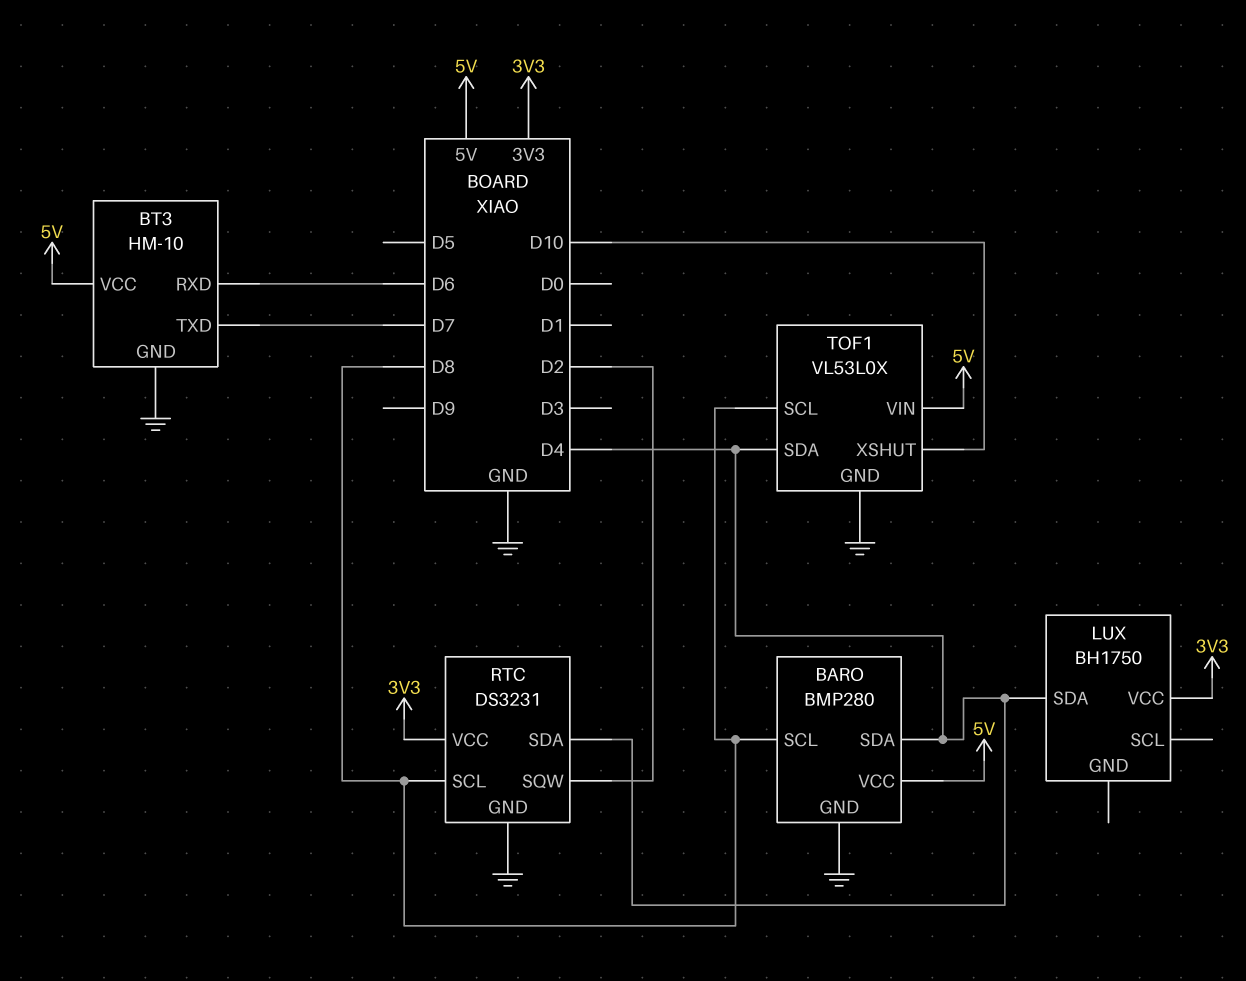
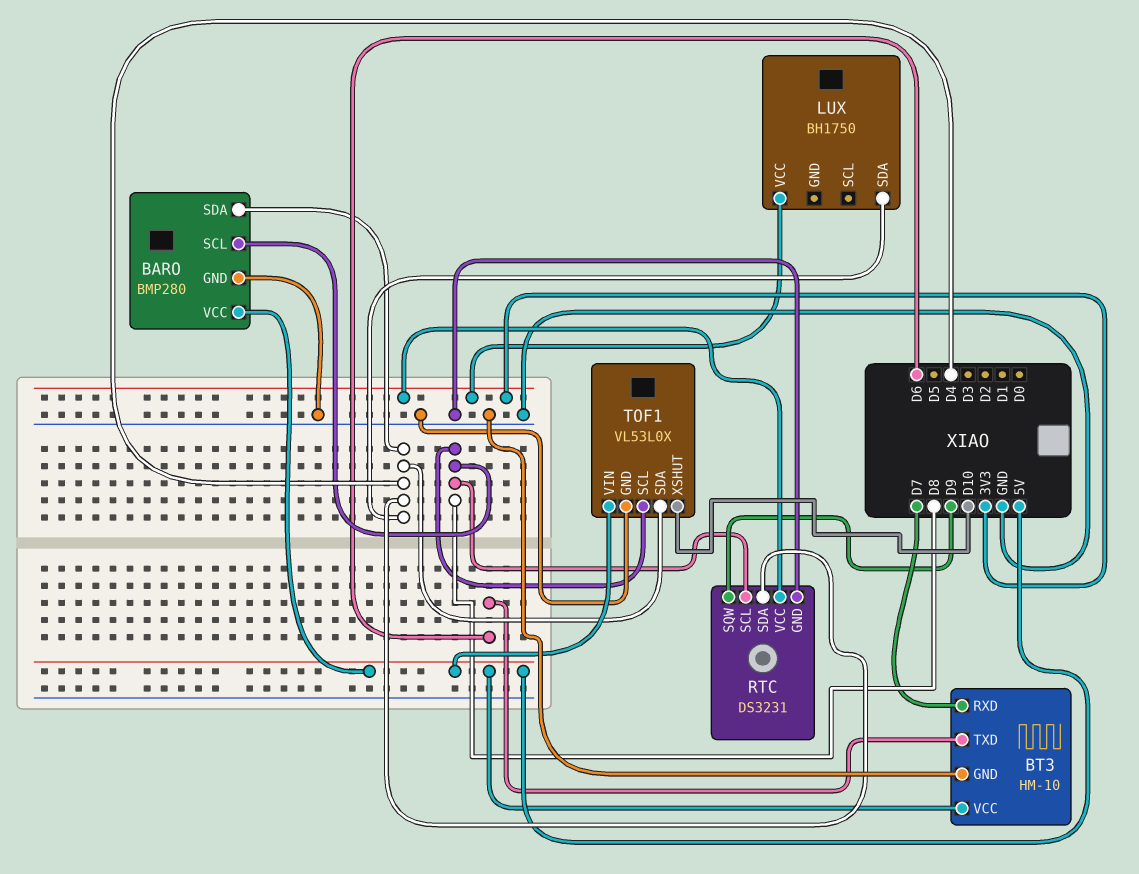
BT3 pin RXD: D6 -> D7
BT3 pin TXD: D7 -> D6
RTC pin SQW: D2 -> D9

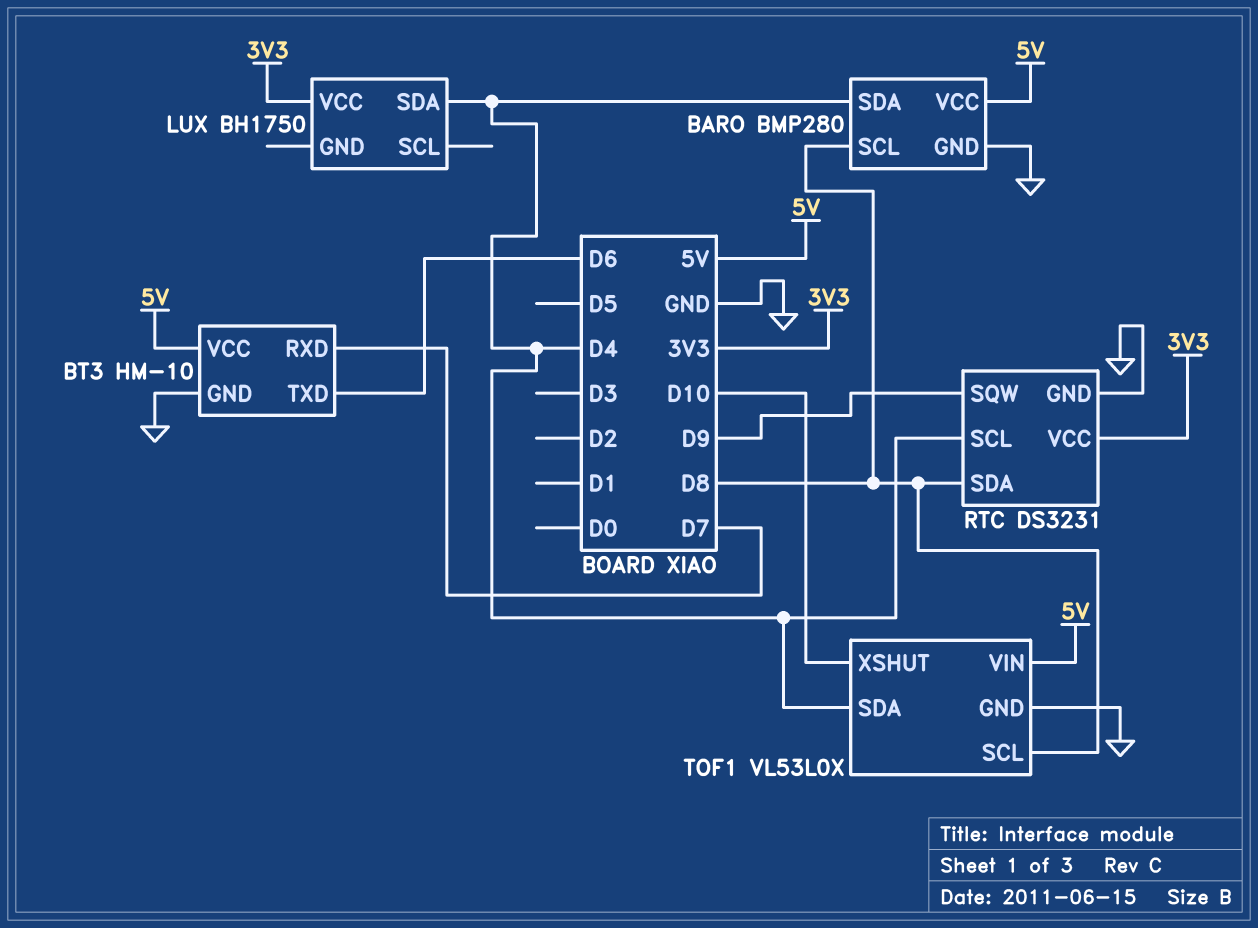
RTC pin SCL: D8 -> D4
RTC pin SDA: D4 -> D8

